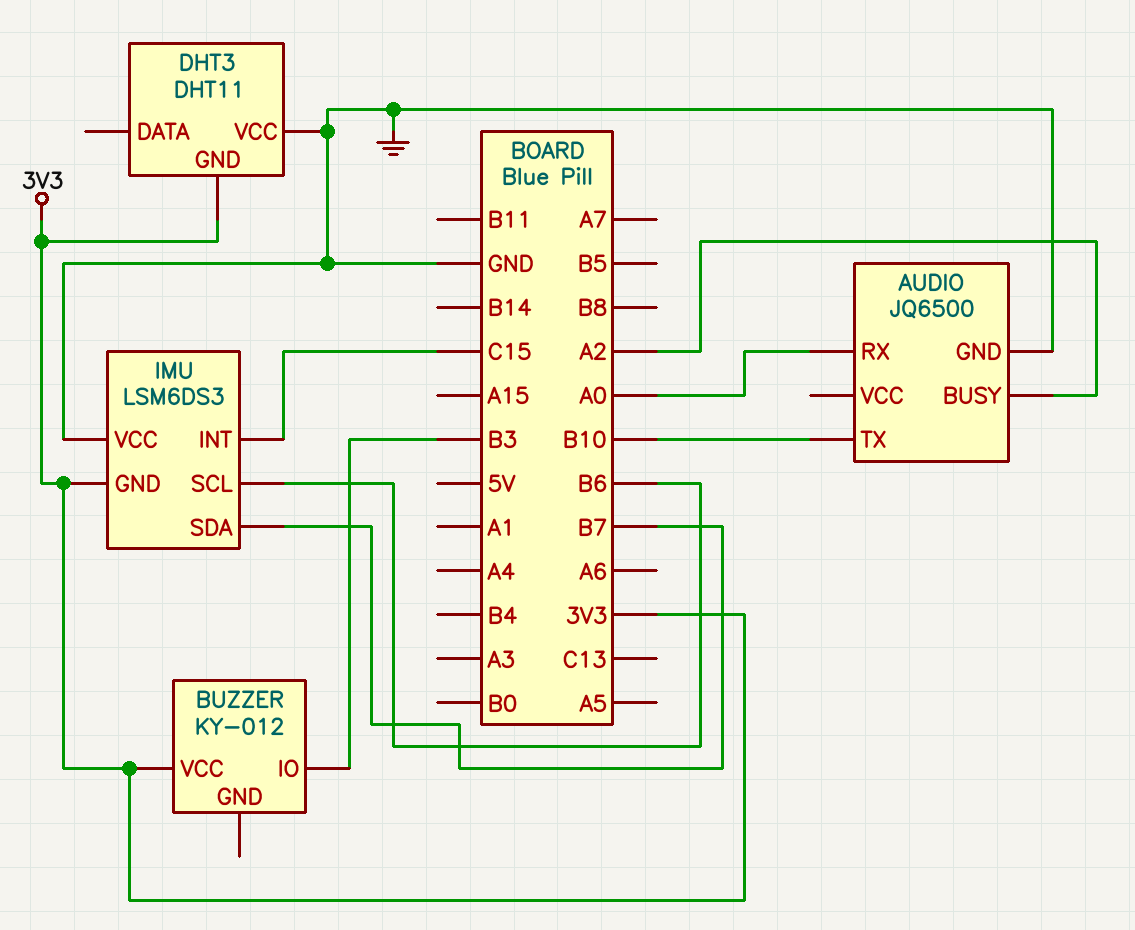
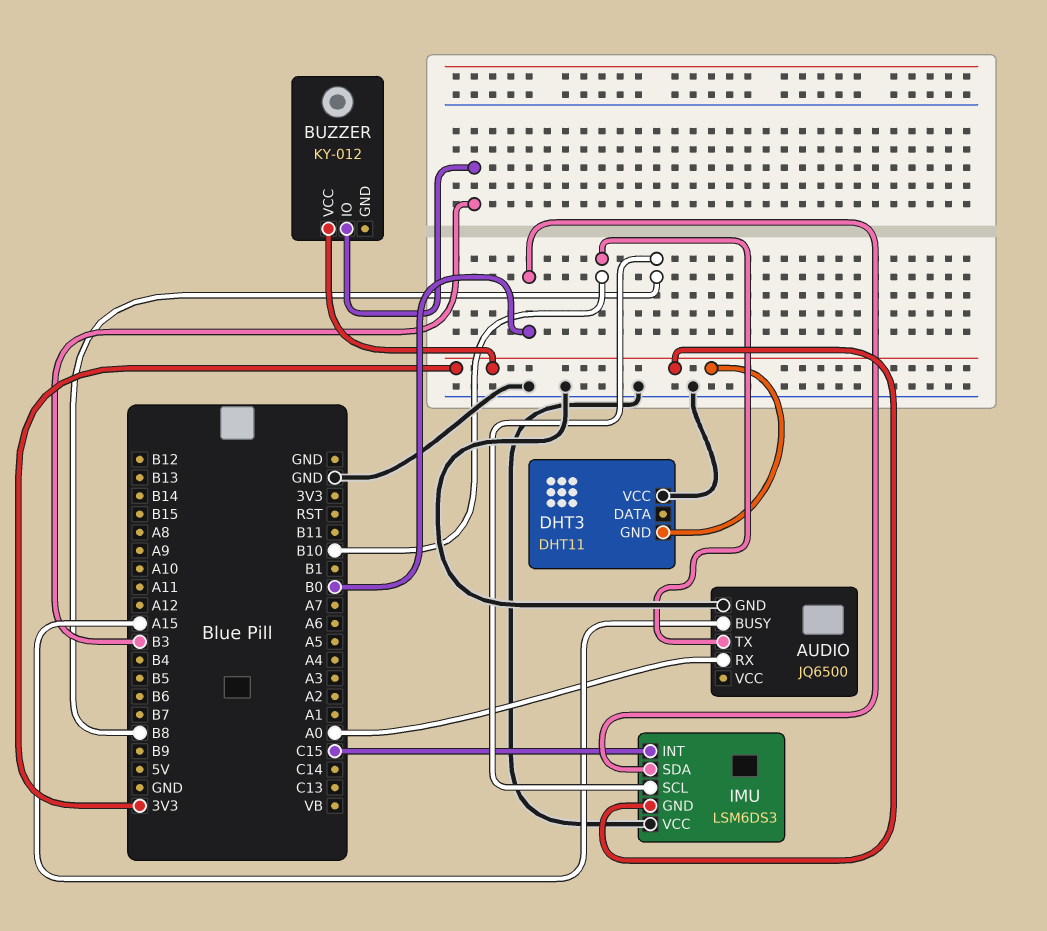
AUDIO pin BUSY: A2 -> A15
IMU pin SCL: B6 -> B8
IMU pin SDA: B7 -> B0

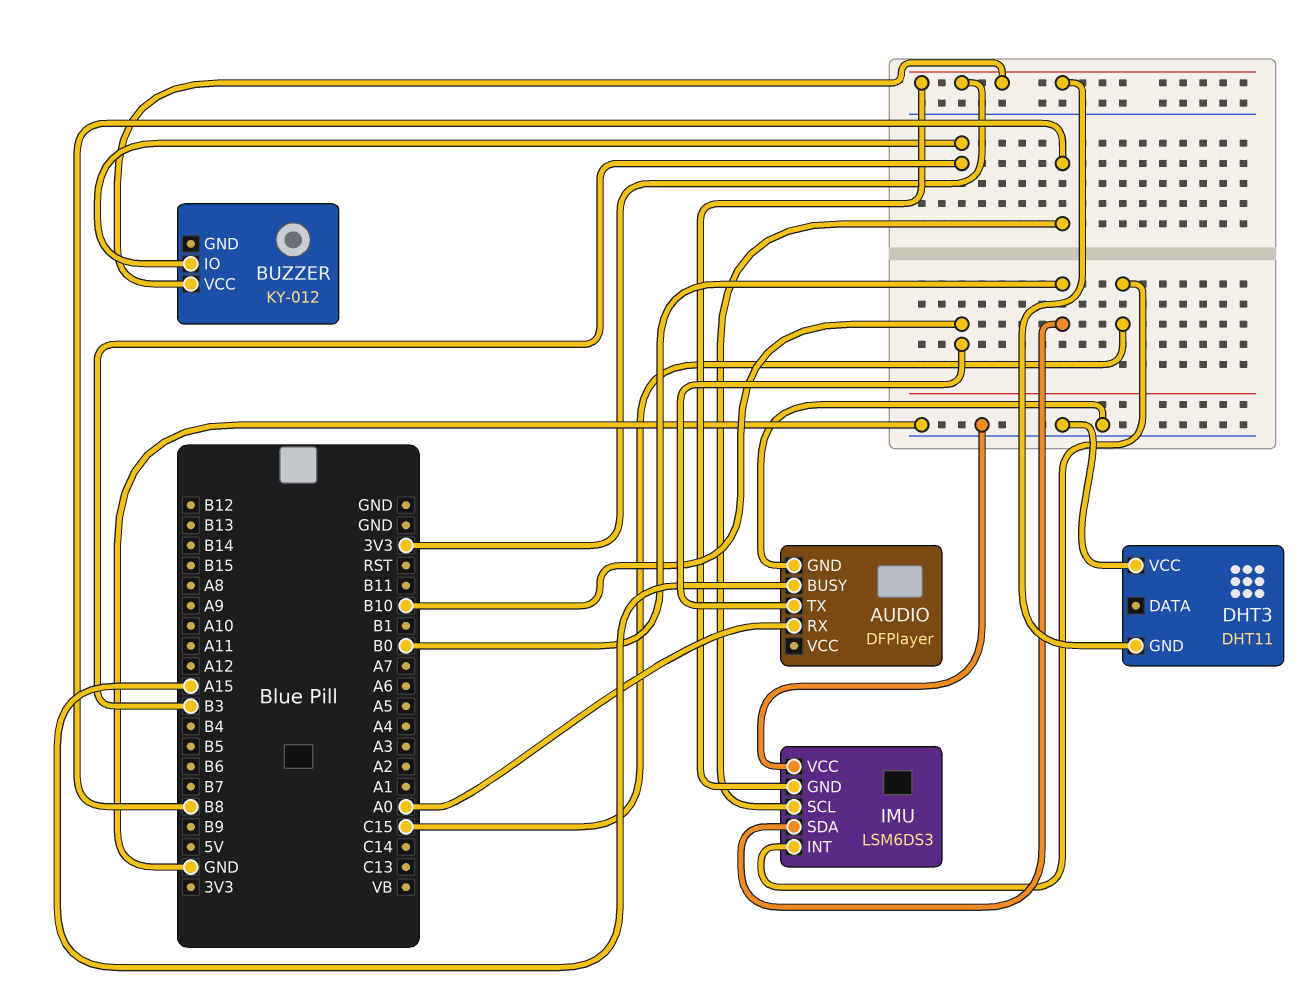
AUDIO: JQ6500 -> DFPlayer

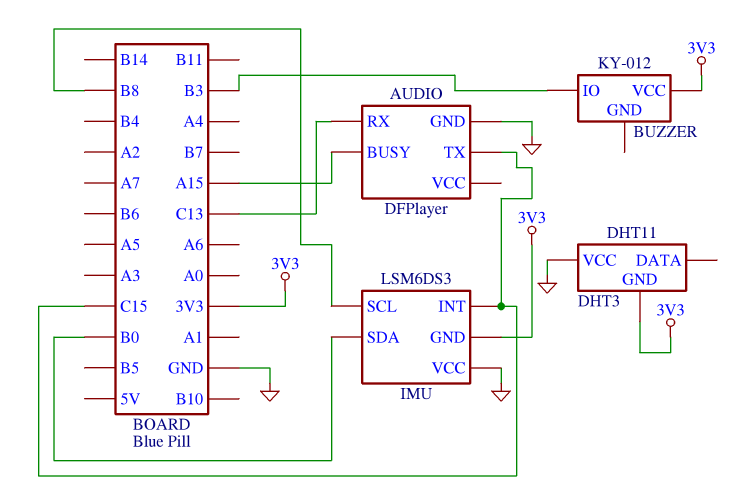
AUDIO pin RX: A0 -> C13
AUDIO pin TX: B10 -> C15

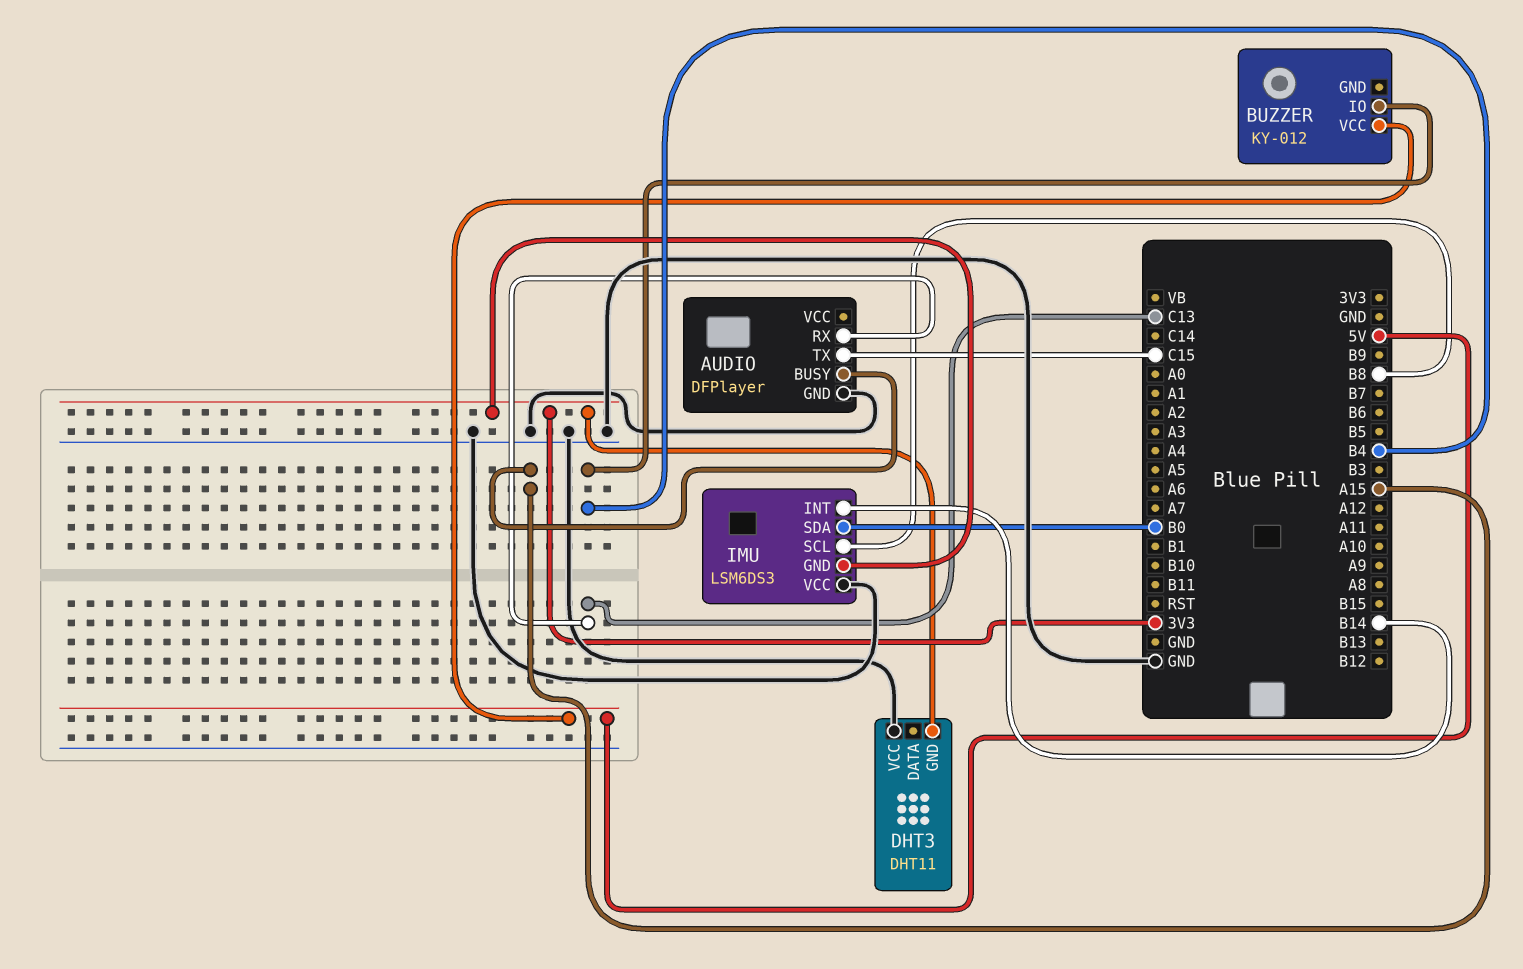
BUZZER pin IO: B3 -> B4
BUZZER pin VCC: 3V3 -> 5V
IMU pin INT: C15 -> B14

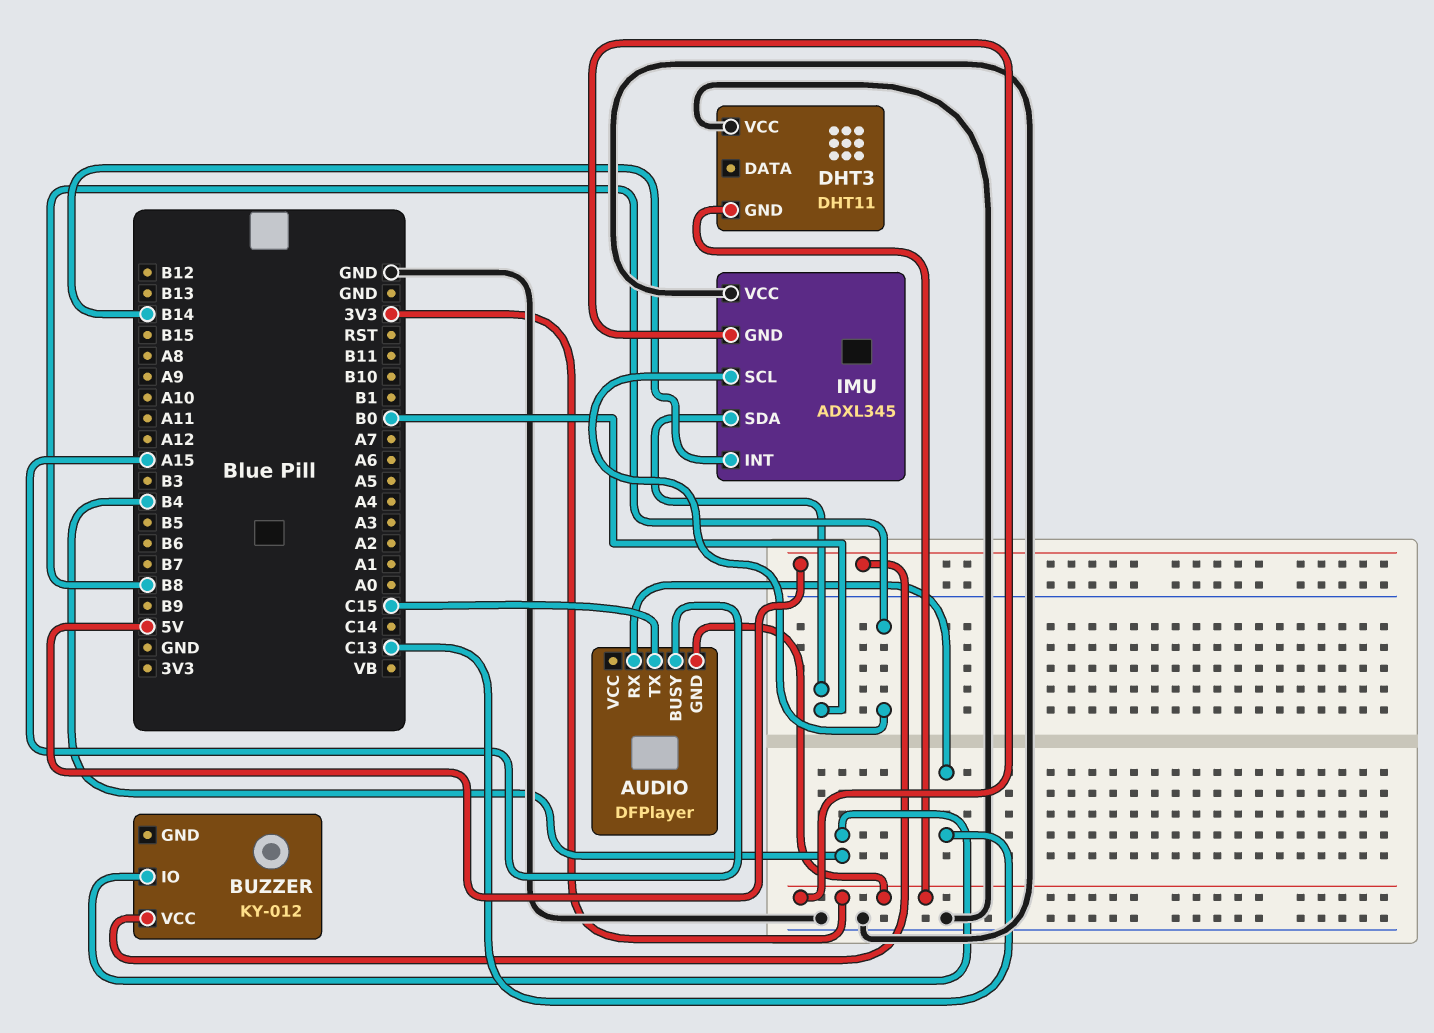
AUDIO pin GND: GND -> 3V3
IMU: LSM6DS3 -> ADXL345

